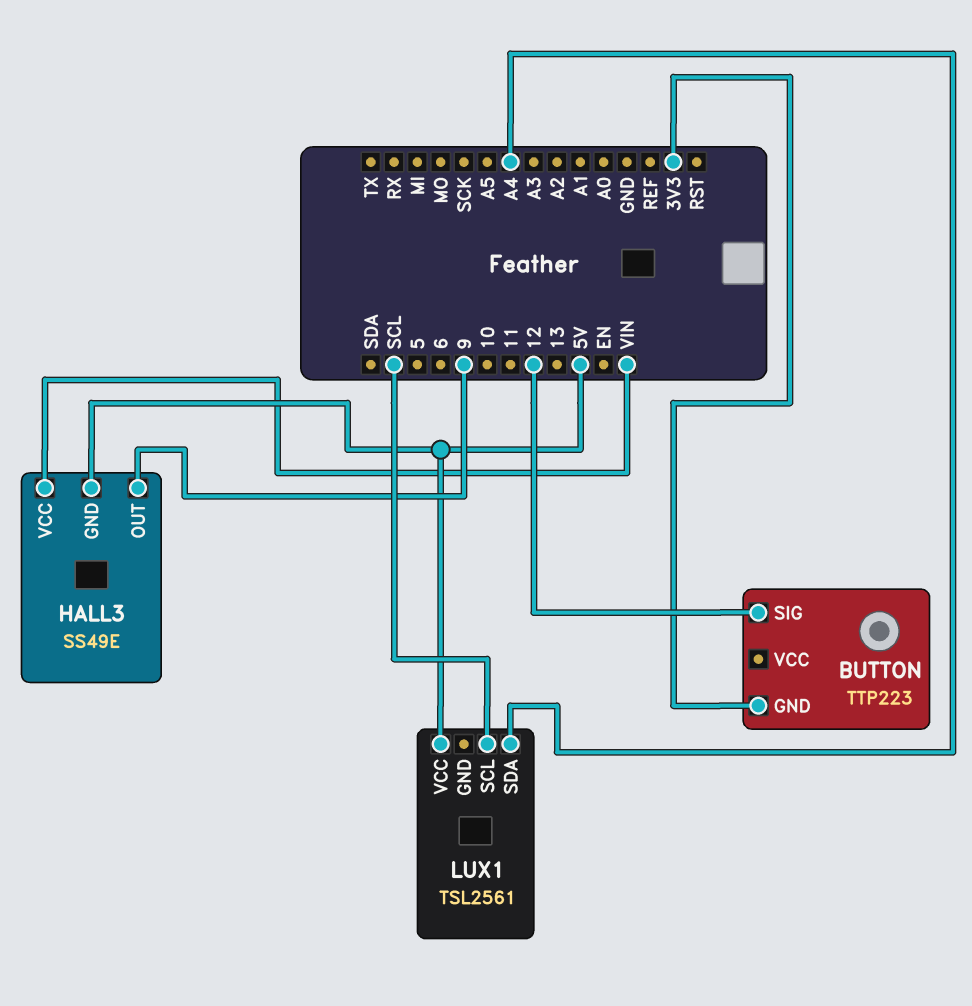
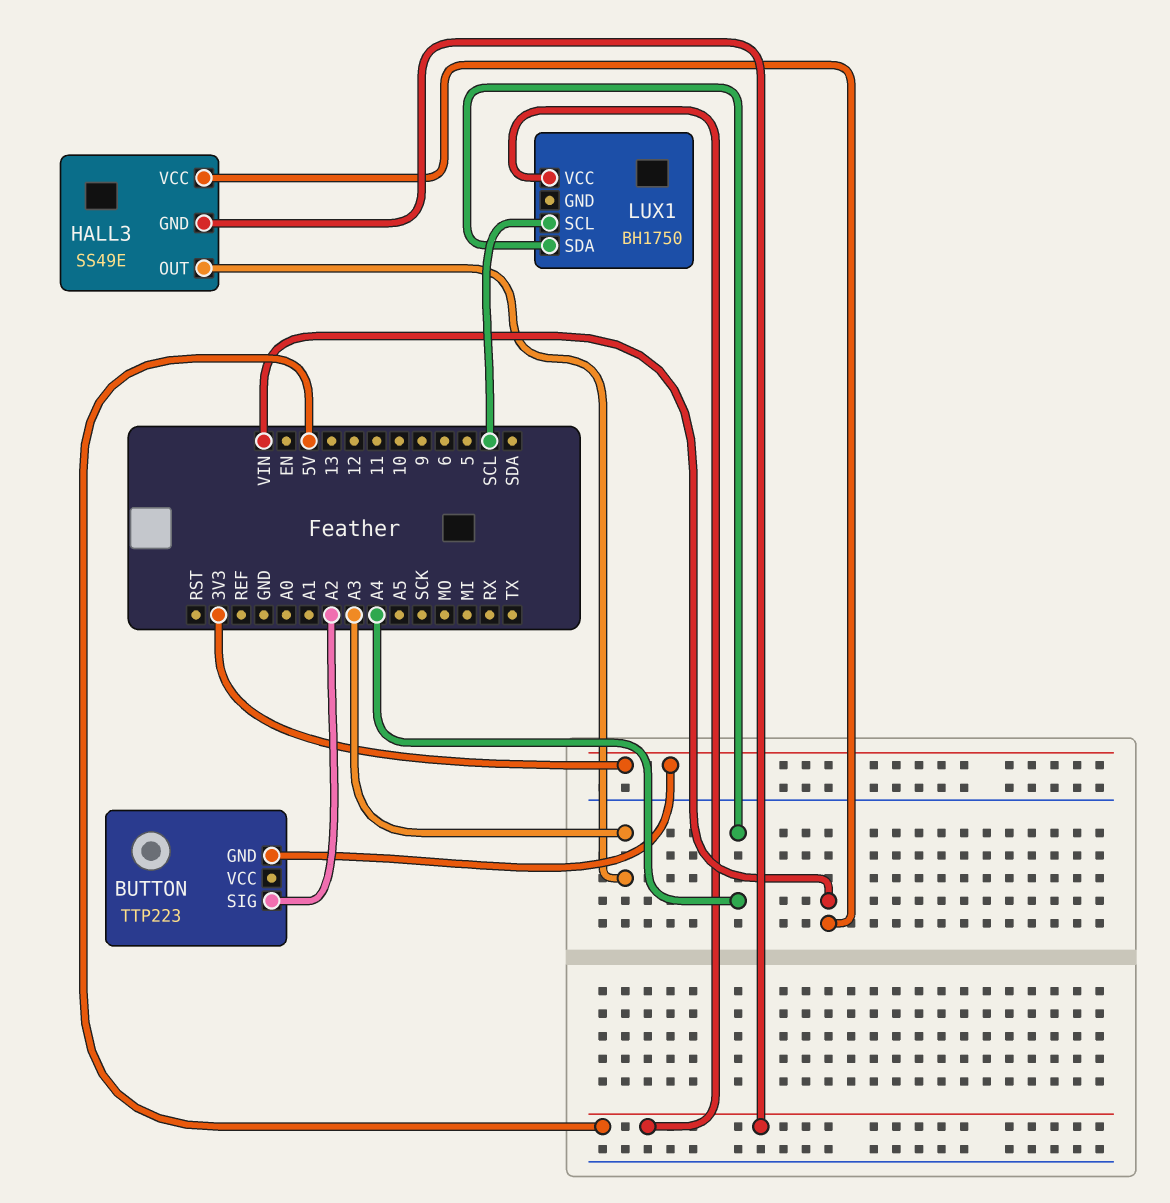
BUTTON pin SIG: 12 -> A2
HALL3 pin OUT: 9 -> A3
LUX1: TSL2561 -> BH1750

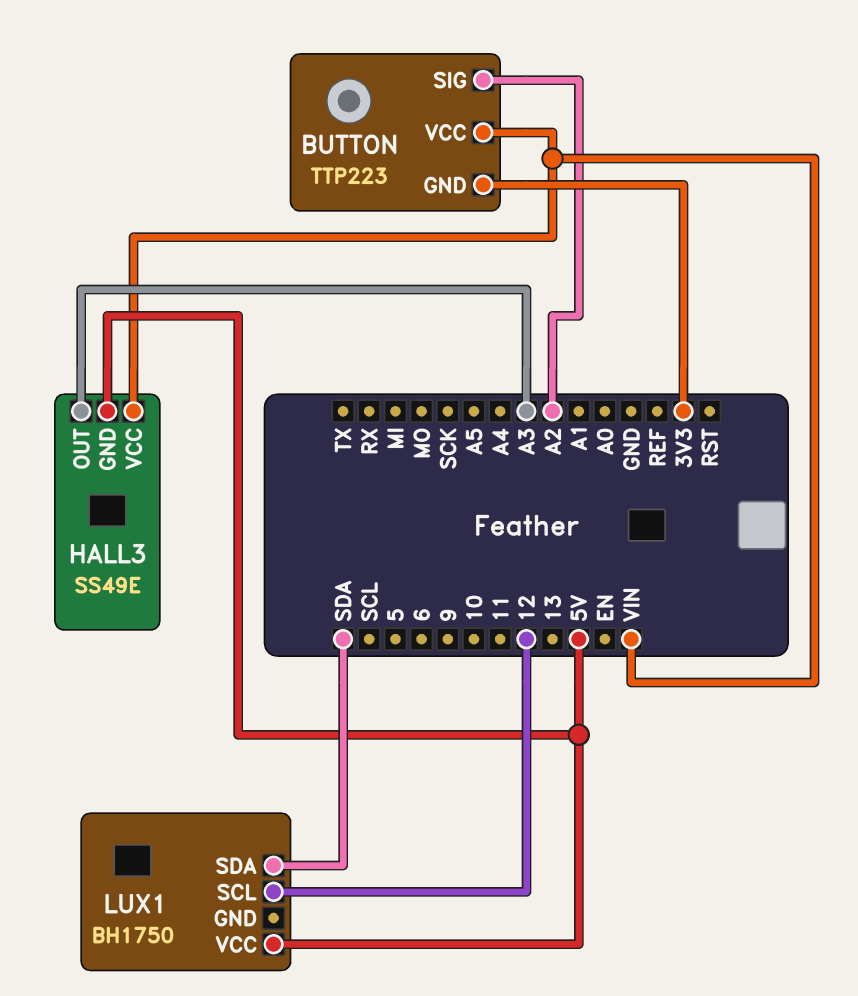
BUTTON pin VCC: none -> VIN
LUX1 pin SCL: SCL -> 12
LUX1 pin SDA: A4 -> SDA

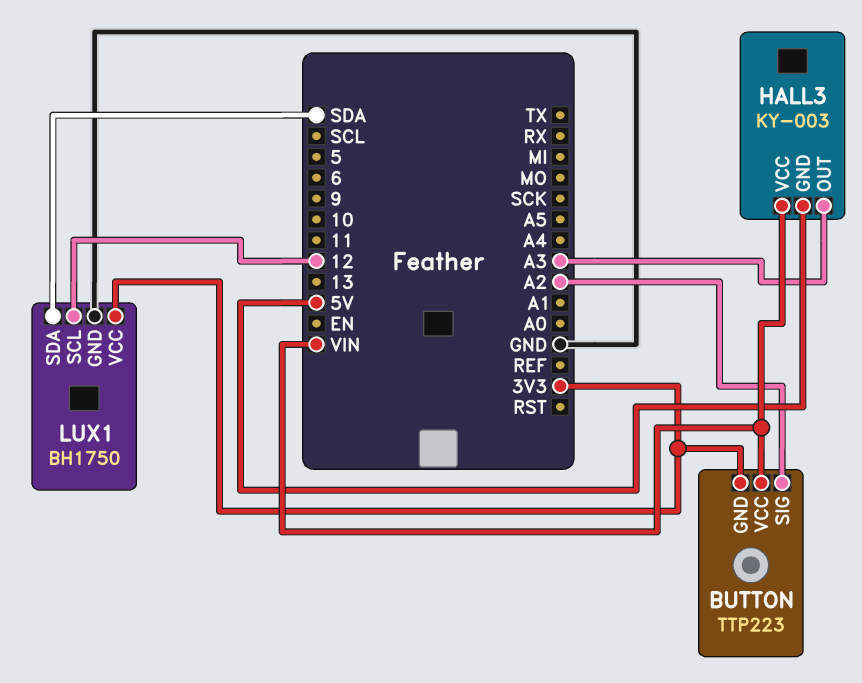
HALL3: SS49E -> KY-003
LUX1 pin GND: none -> GND
LUX1 pin VCC: 5V -> 3V3

